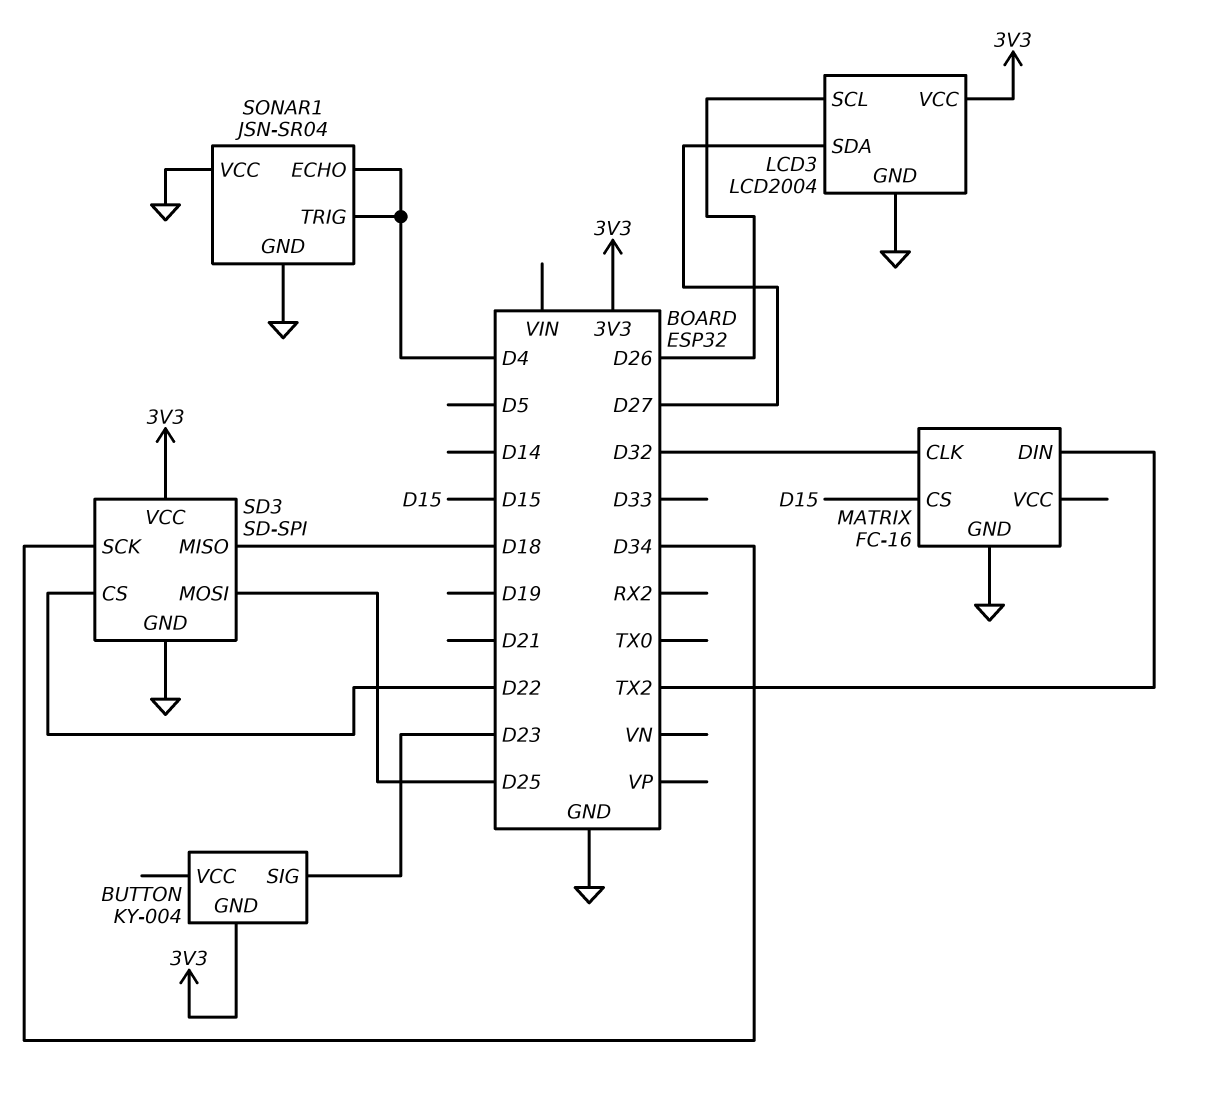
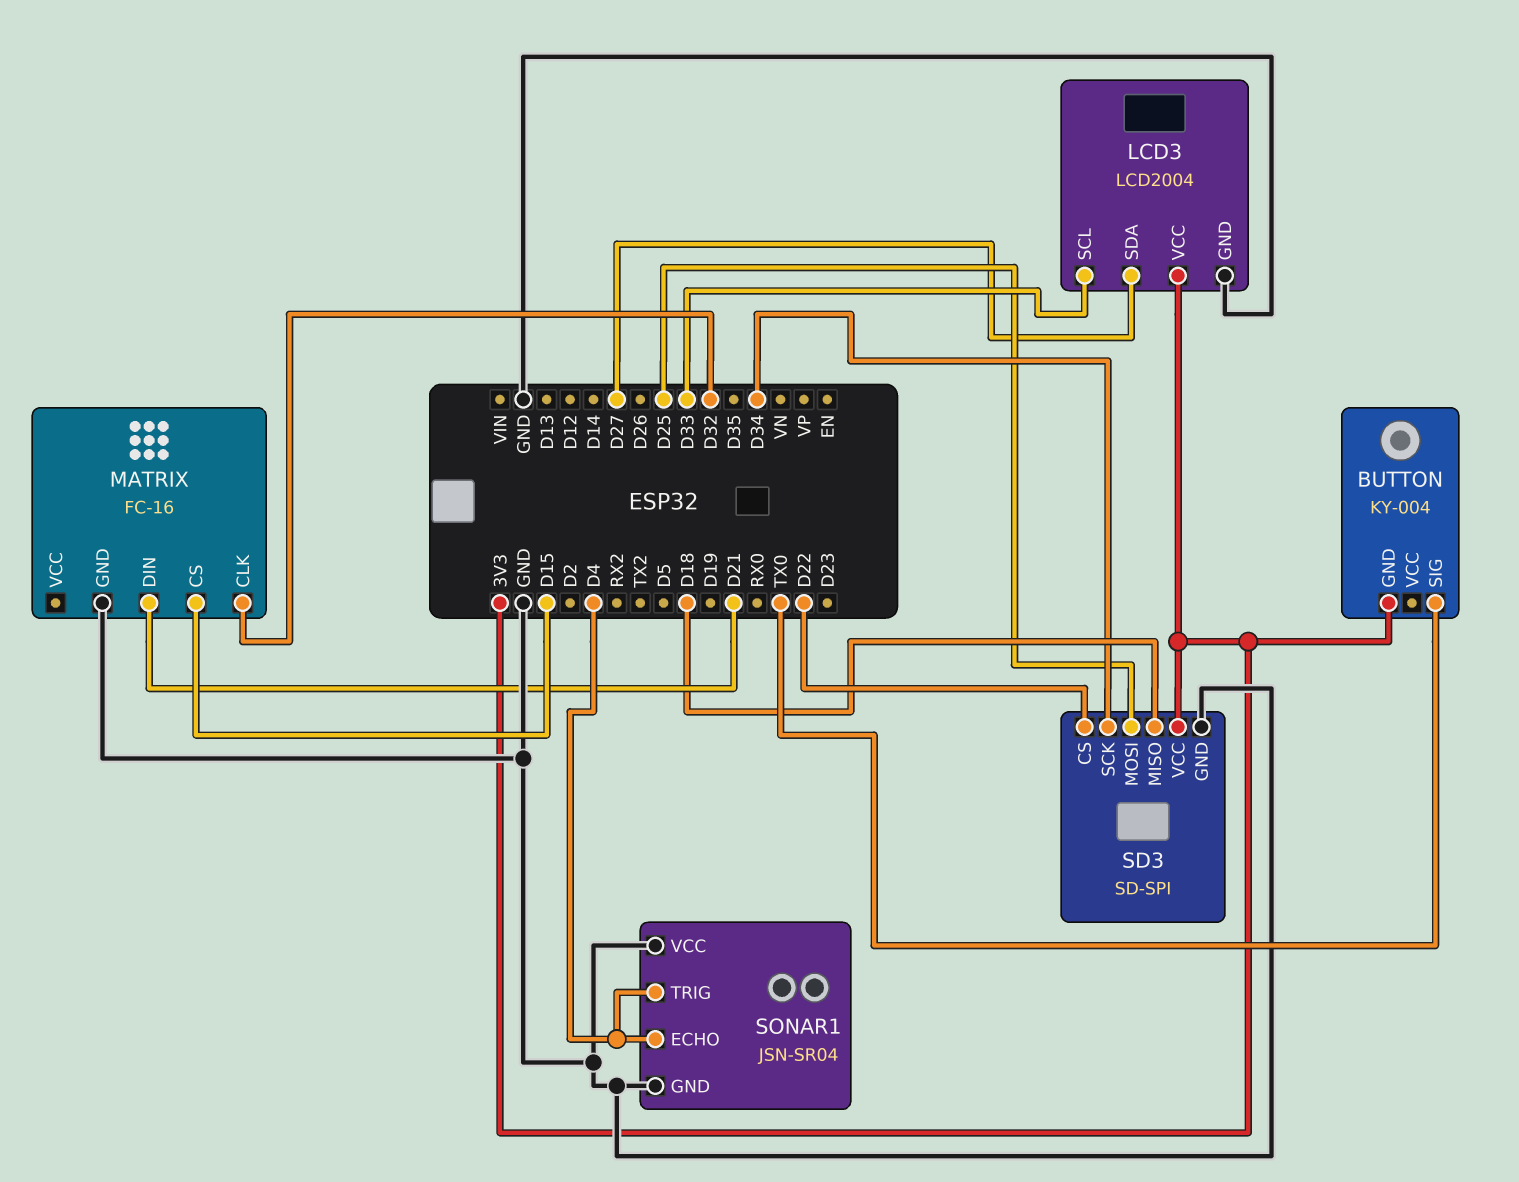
BUTTON pin SIG: D23 -> TX0
LCD3 pin SCL: D26 -> D33
MATRIX pin DIN: TX2 -> D21

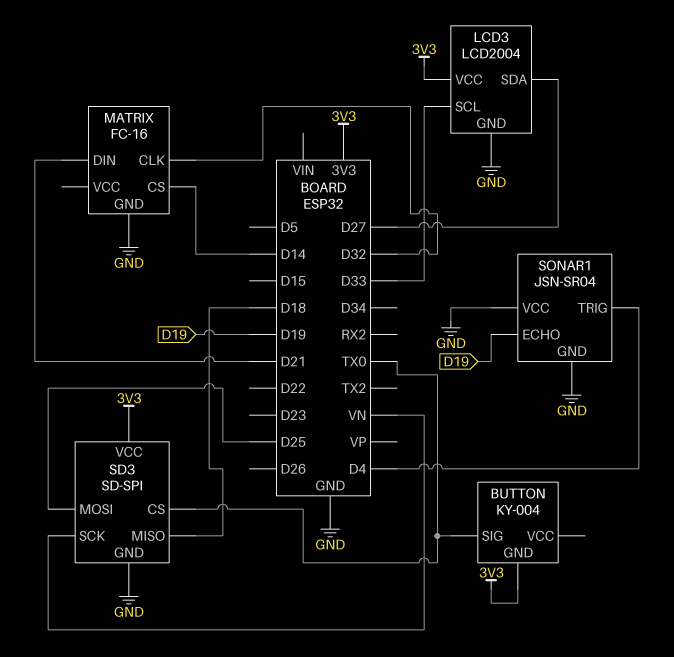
MATRIX pin CS: D15 -> D14
SD3 pin CS: D22 -> TX0
SD3 pin SCK: D34 -> VN
SONAR1 pin ECHO: D4 -> D19

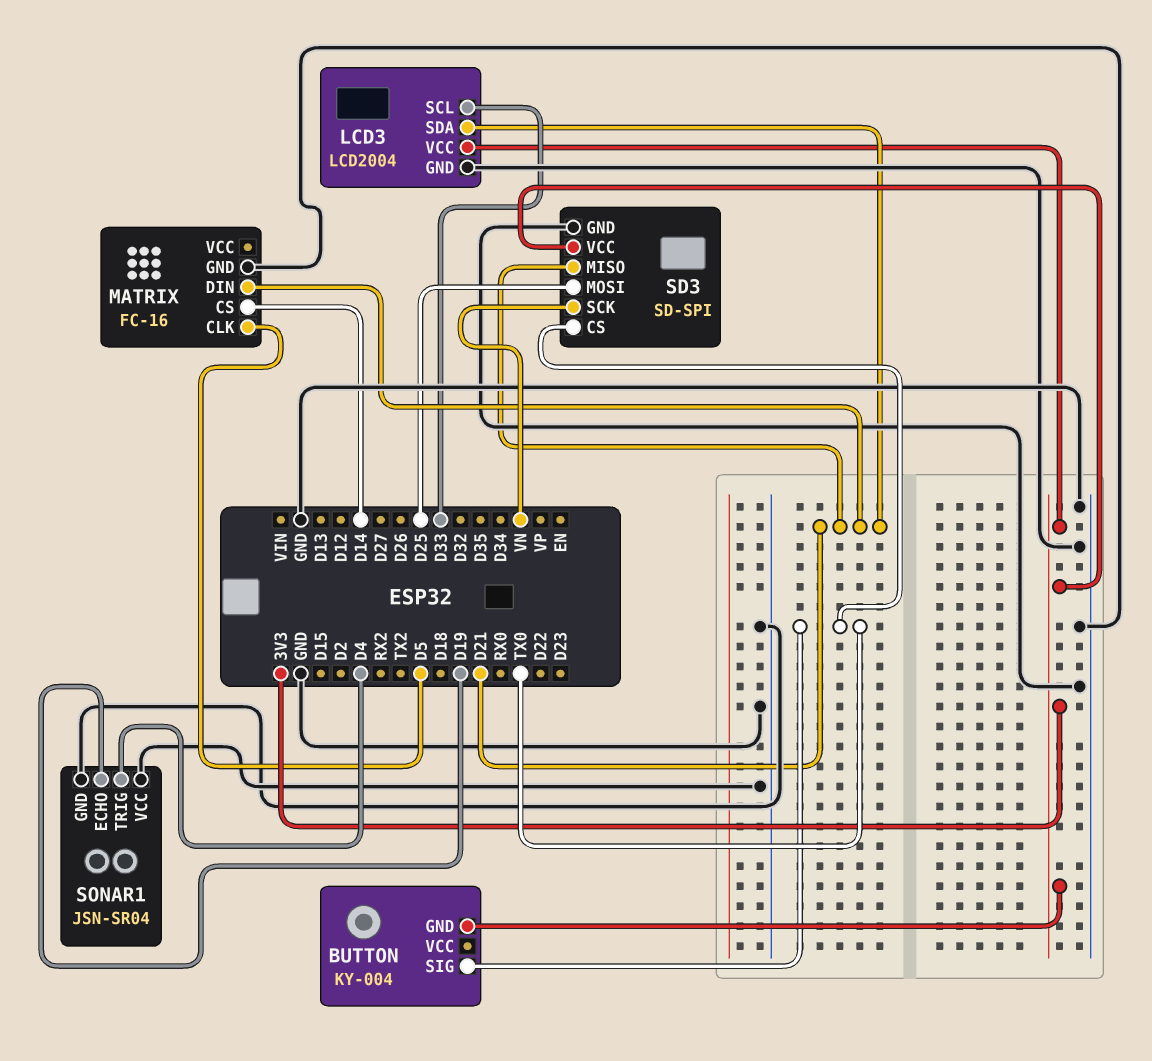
LCD3 pin SDA: D27 -> D21
MATRIX pin CLK: D32 -> D5
SD3 pin MISO: D18 -> D21

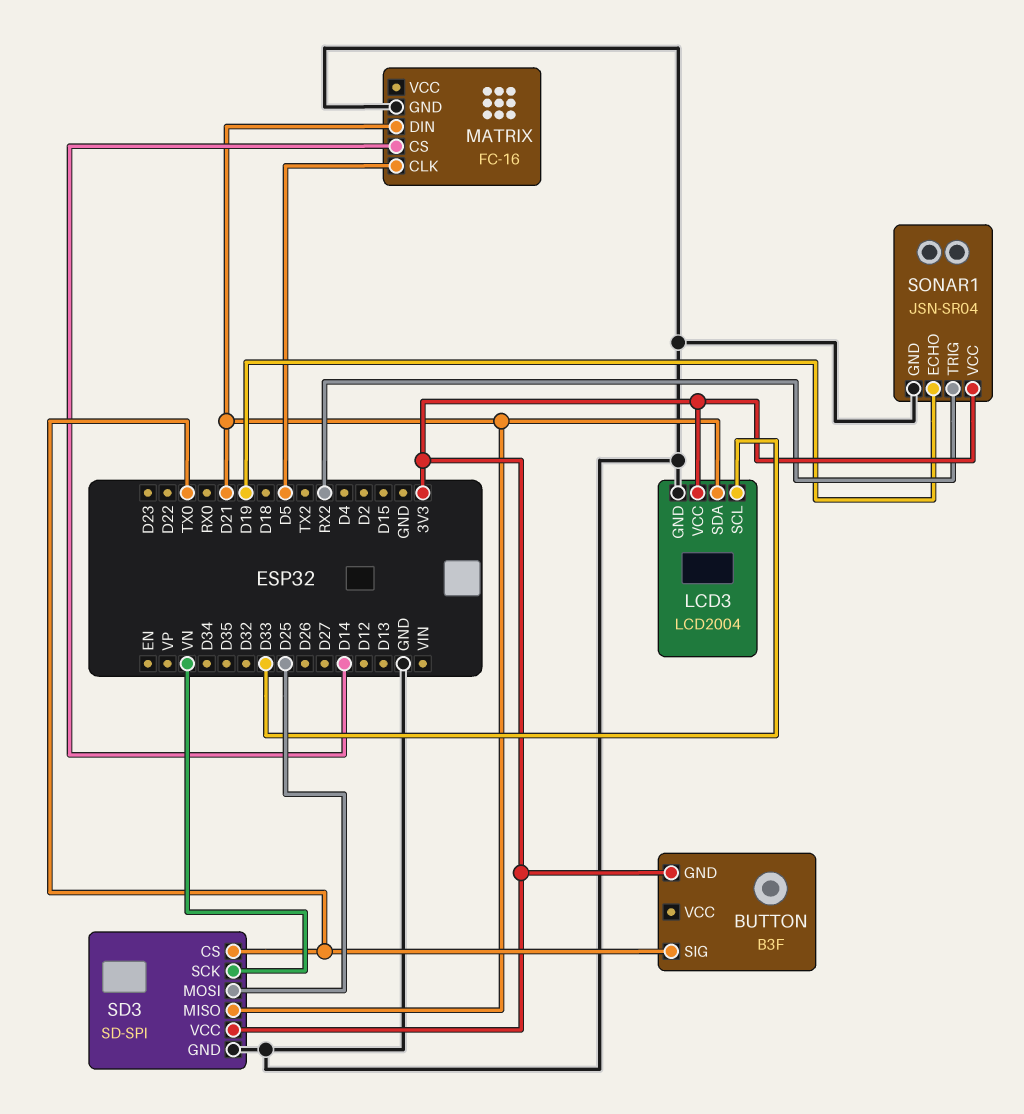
BUTTON: KY-004 -> B3F
SONAR1 pin TRIG: D4 -> RX2
SONAR1 pin VCC: GND -> 3V3

